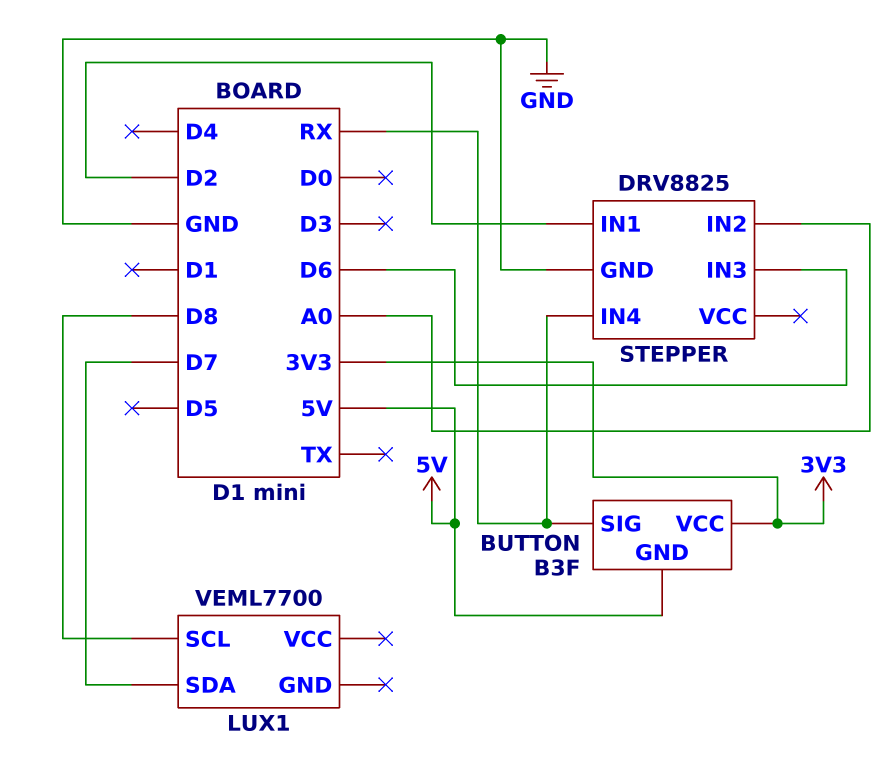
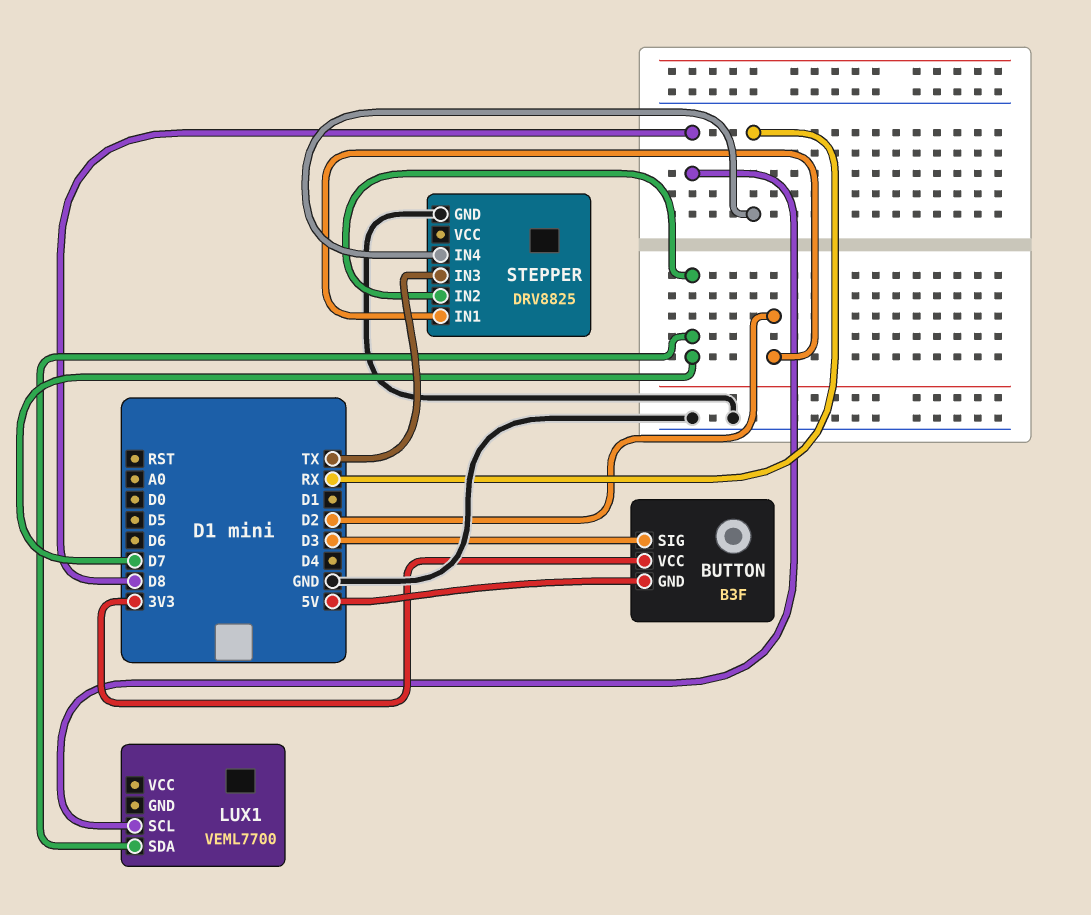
BUTTON pin SIG: RX -> D3
STEPPER pin IN2: A0 -> D7
STEPPER pin IN3: D6 -> TX

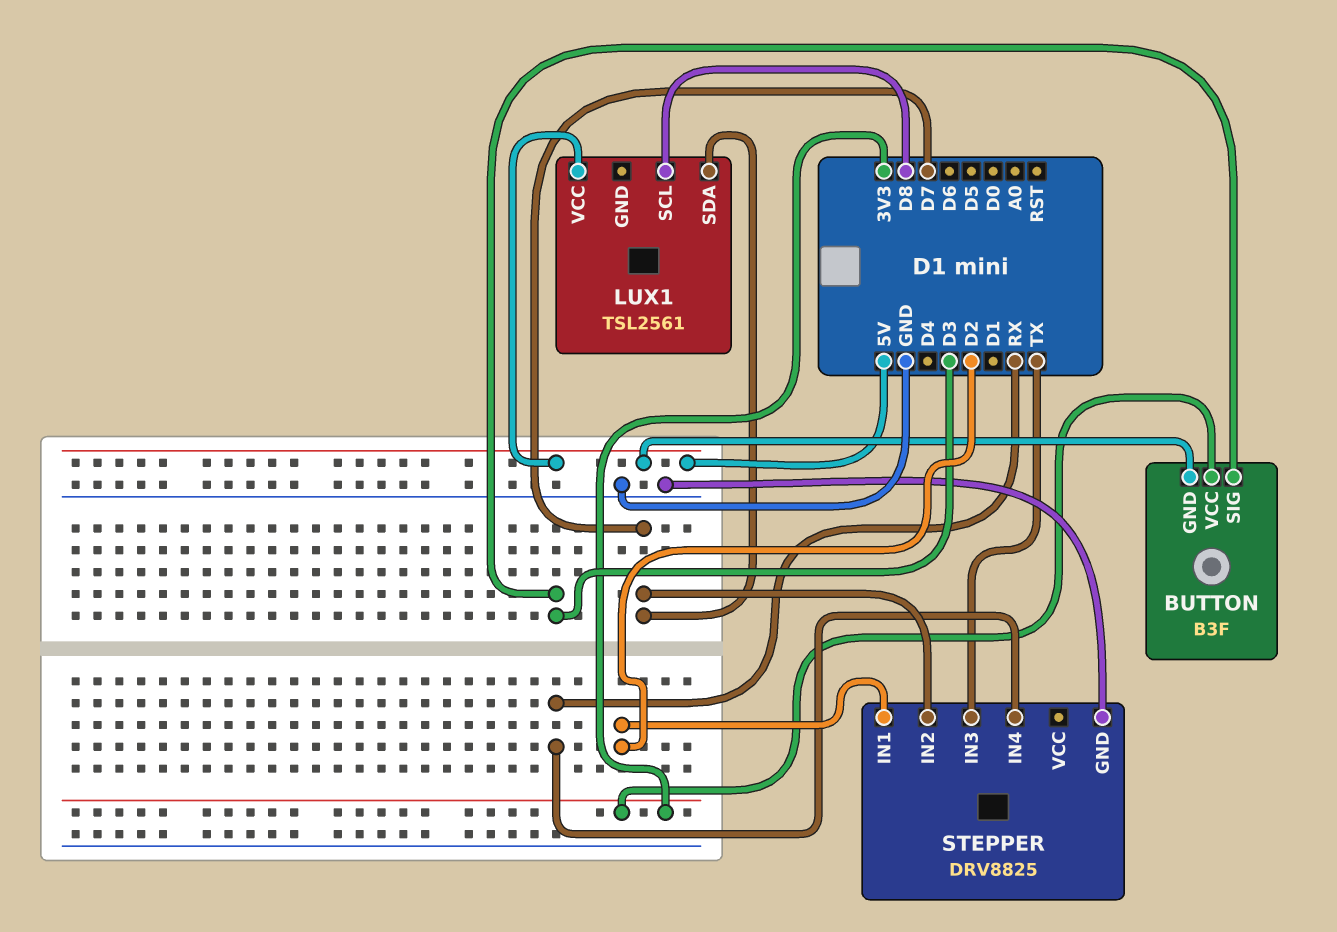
LUX1: VEML7700 -> TSL2561
LUX1 pin VCC: none -> 5V

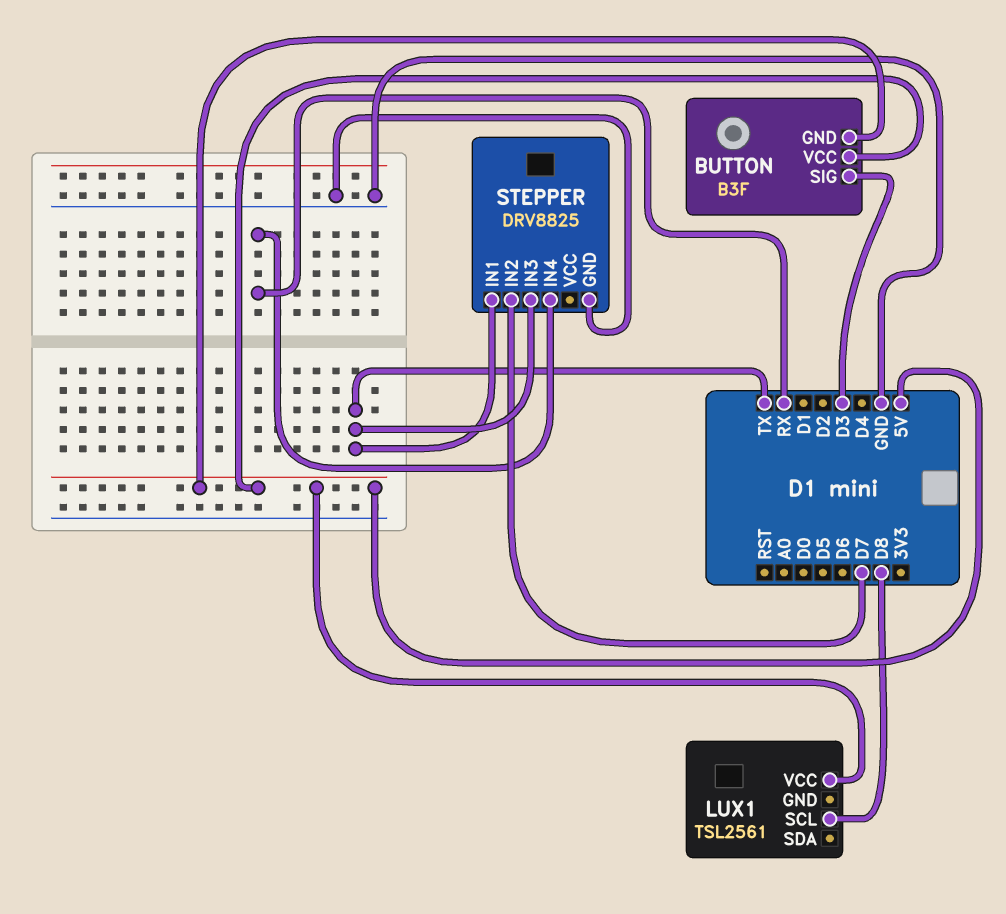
BUTTON pin VCC: 3V3 -> 5V
LUX1 pin SDA: D7 -> none
STEPPER pin IN1: D2 -> TX

